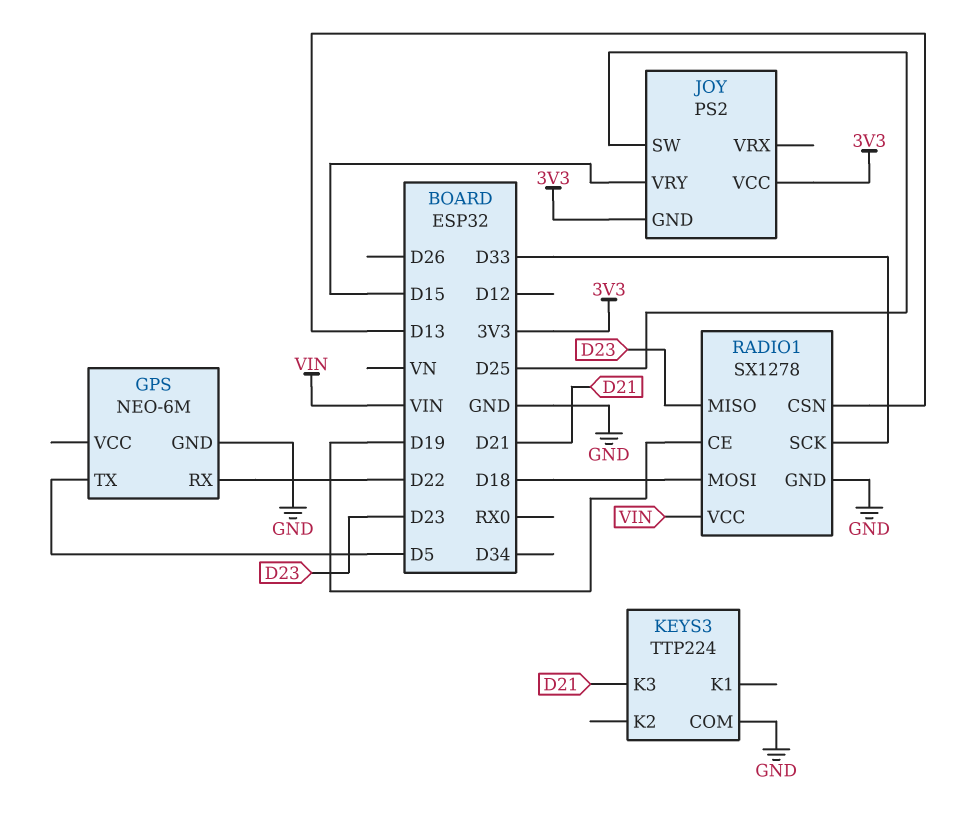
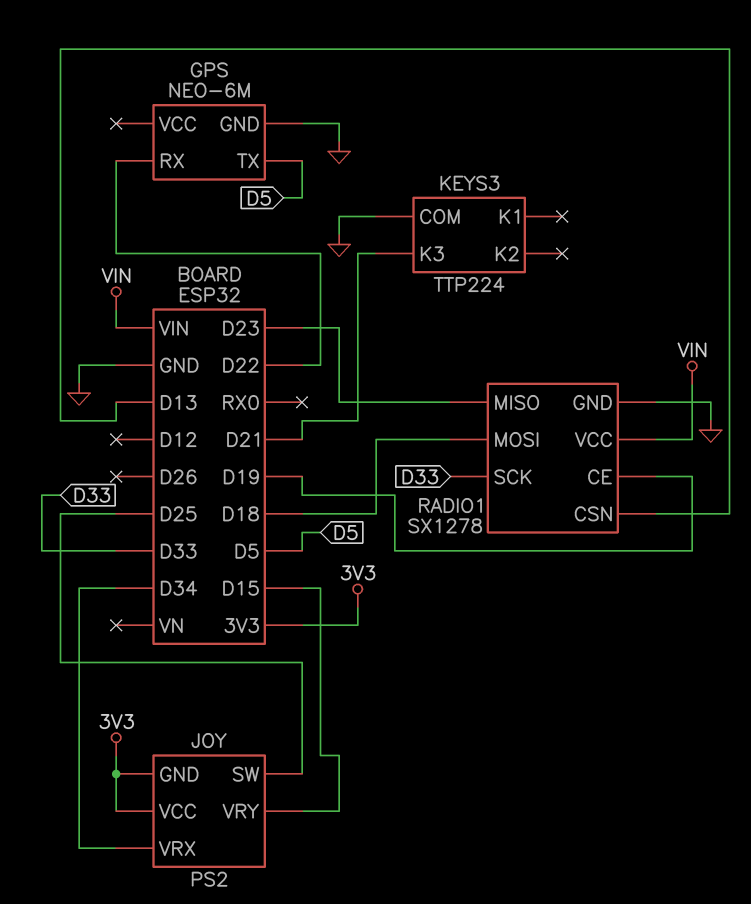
JOY pin VRX: none -> D34

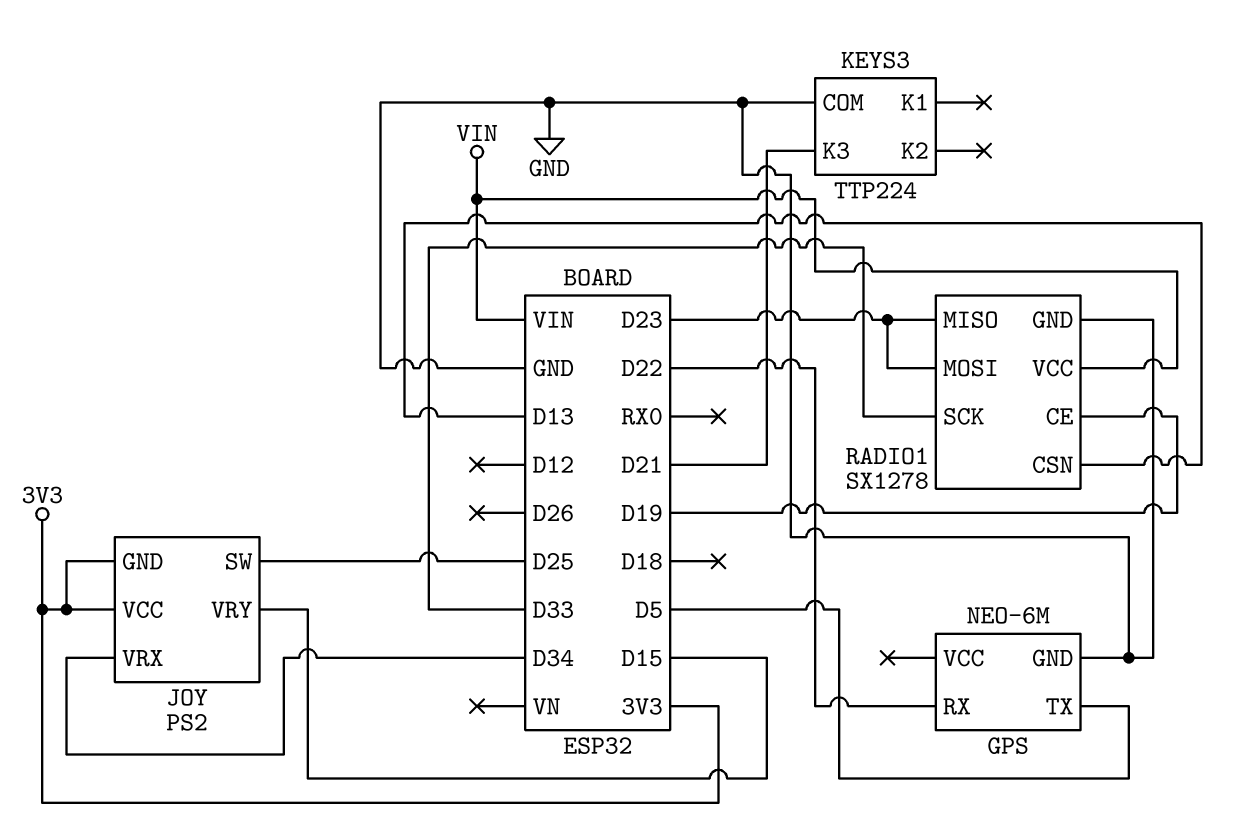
RADIO1 pin MOSI: D18 -> D23

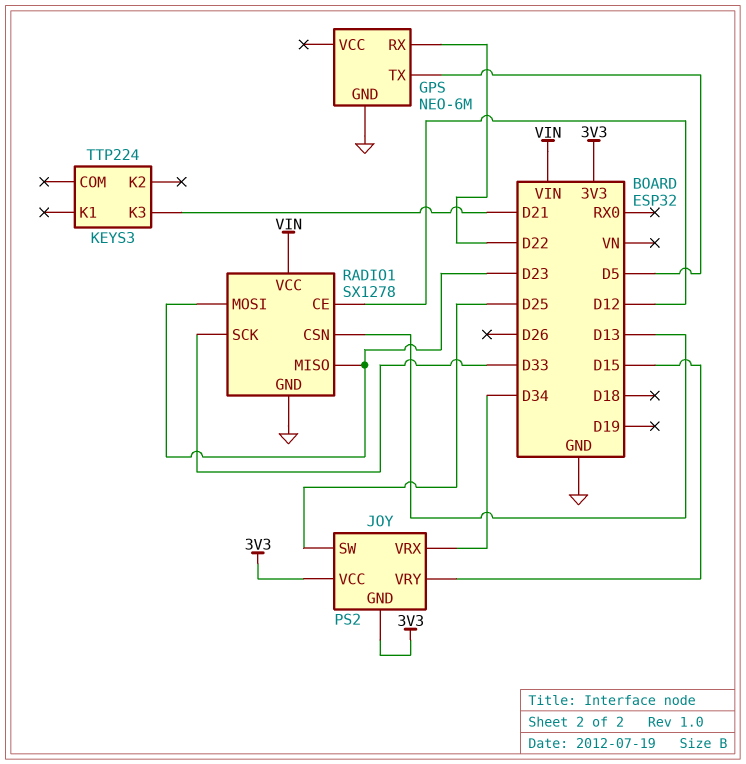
KEYS3 pin COM: GND -> none
RADIO1 pin CE: D19 -> D12

